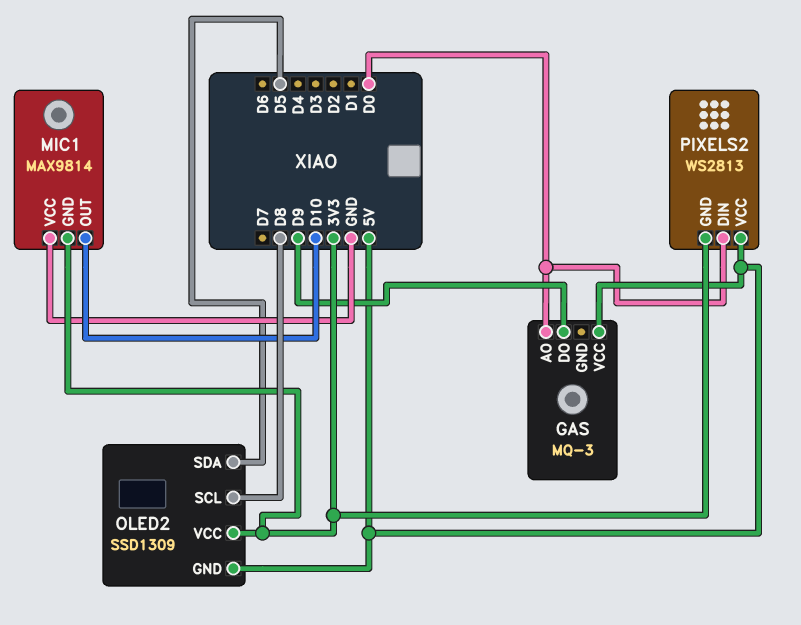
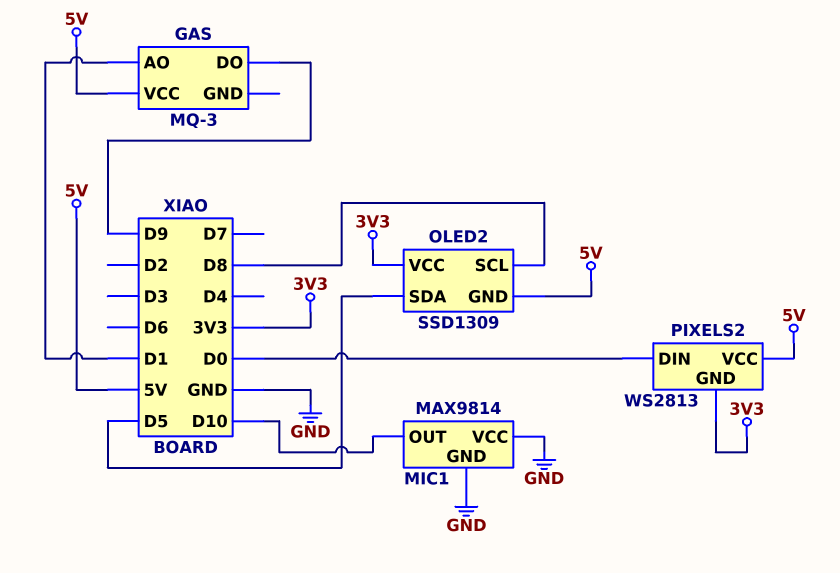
GAS pin AO: D0 -> D1
MIC1 pin GND: 3V3 -> GND

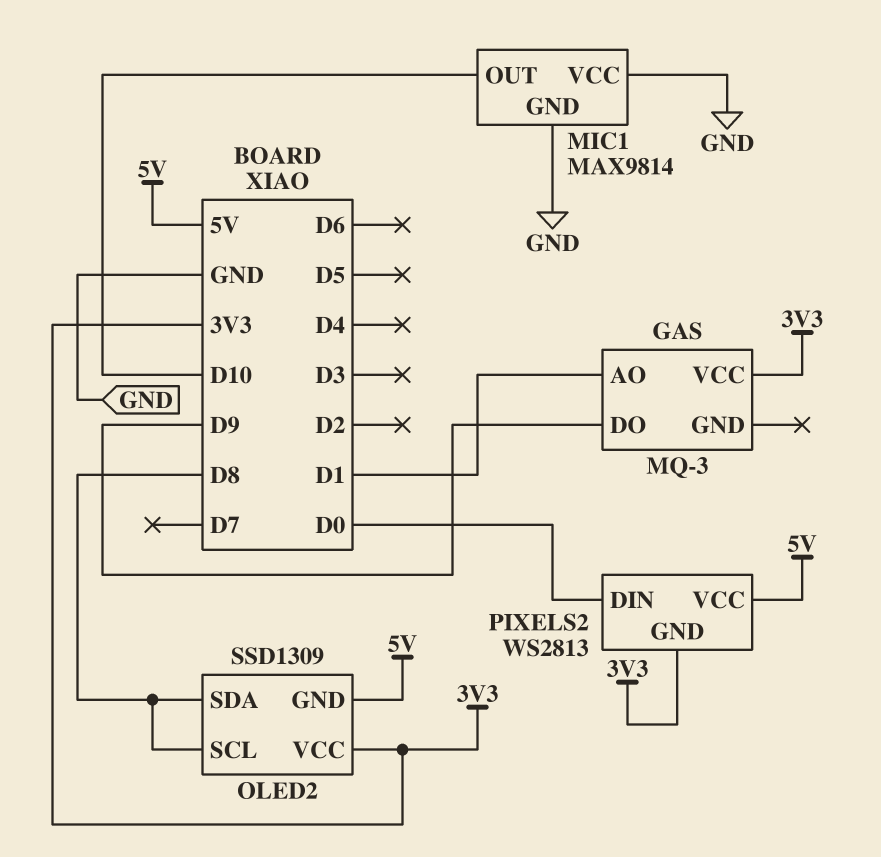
GAS pin VCC: 5V -> 3V3
OLED2 pin SDA: D5 -> D8

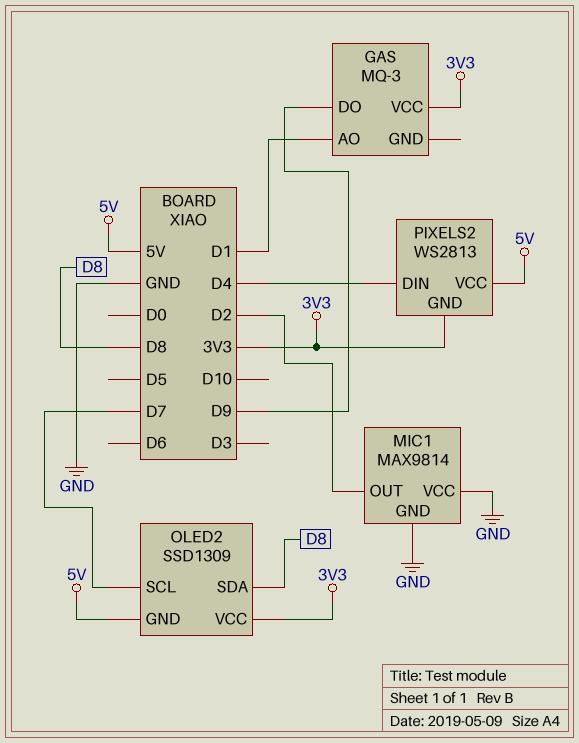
MIC1 pin OUT: D10 -> D2
OLED2 pin SCL: D8 -> D7
PIXELS2 pin DIN: D0 -> D4

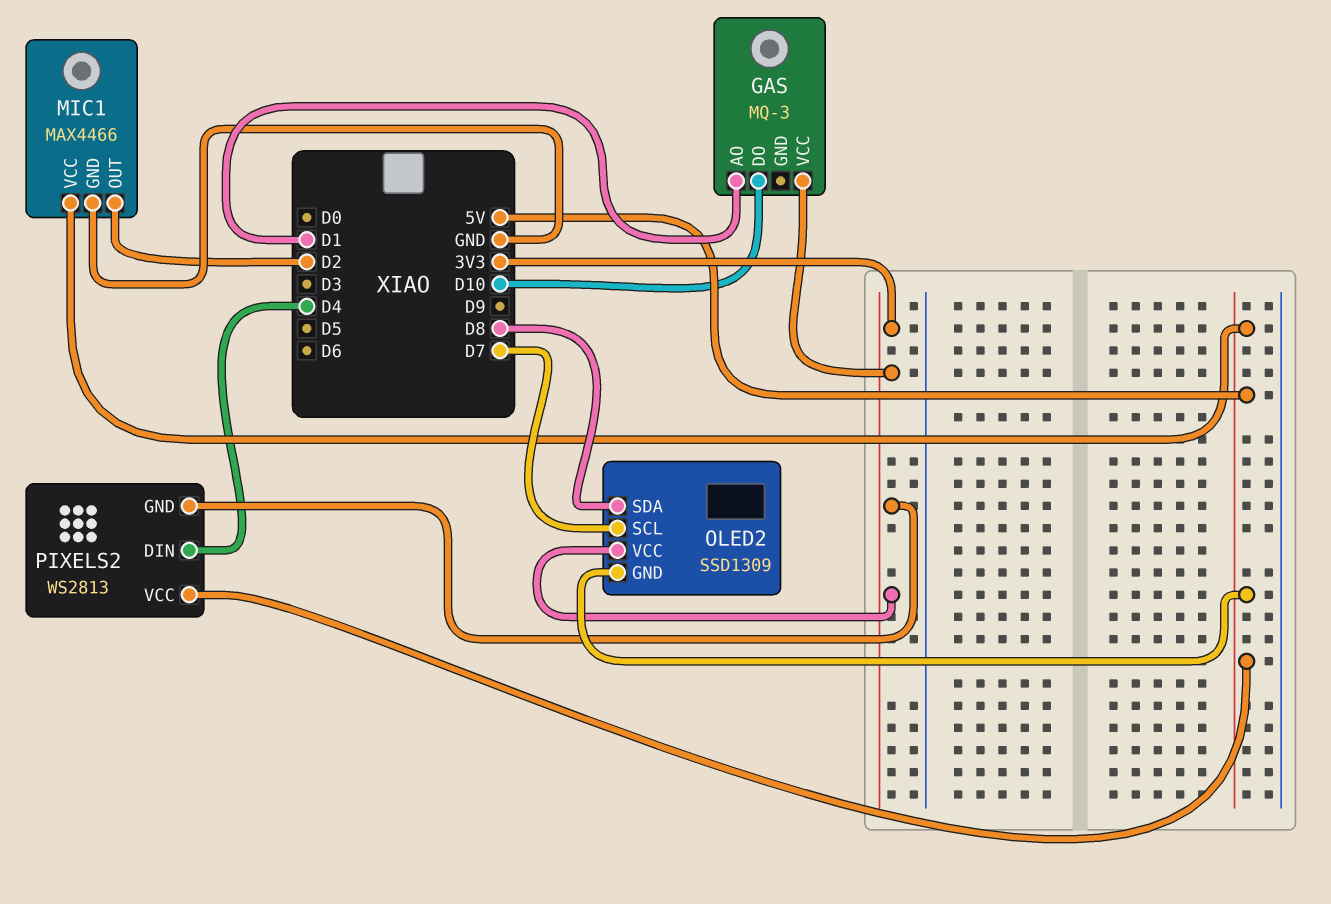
GAS pin DO: D9 -> D10
MIC1: MAX9814 -> MAX4466
MIC1 pin VCC: GND -> 5V

